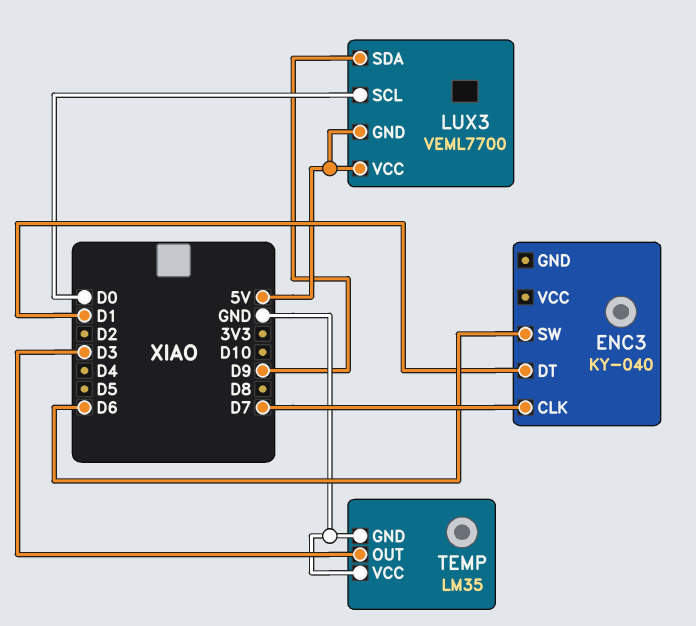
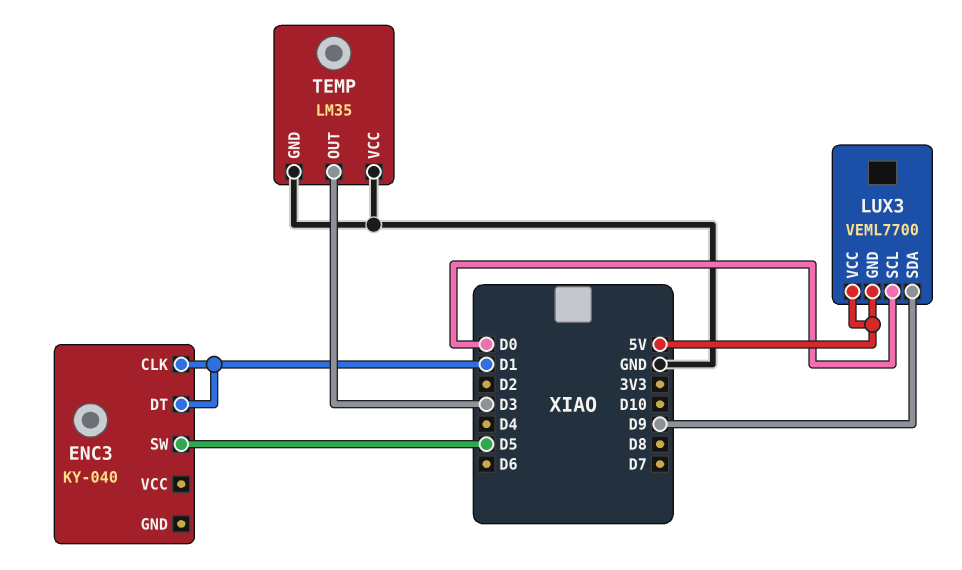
ENC3 pin CLK: D7 -> D1
ENC3 pin SW: D6 -> D5

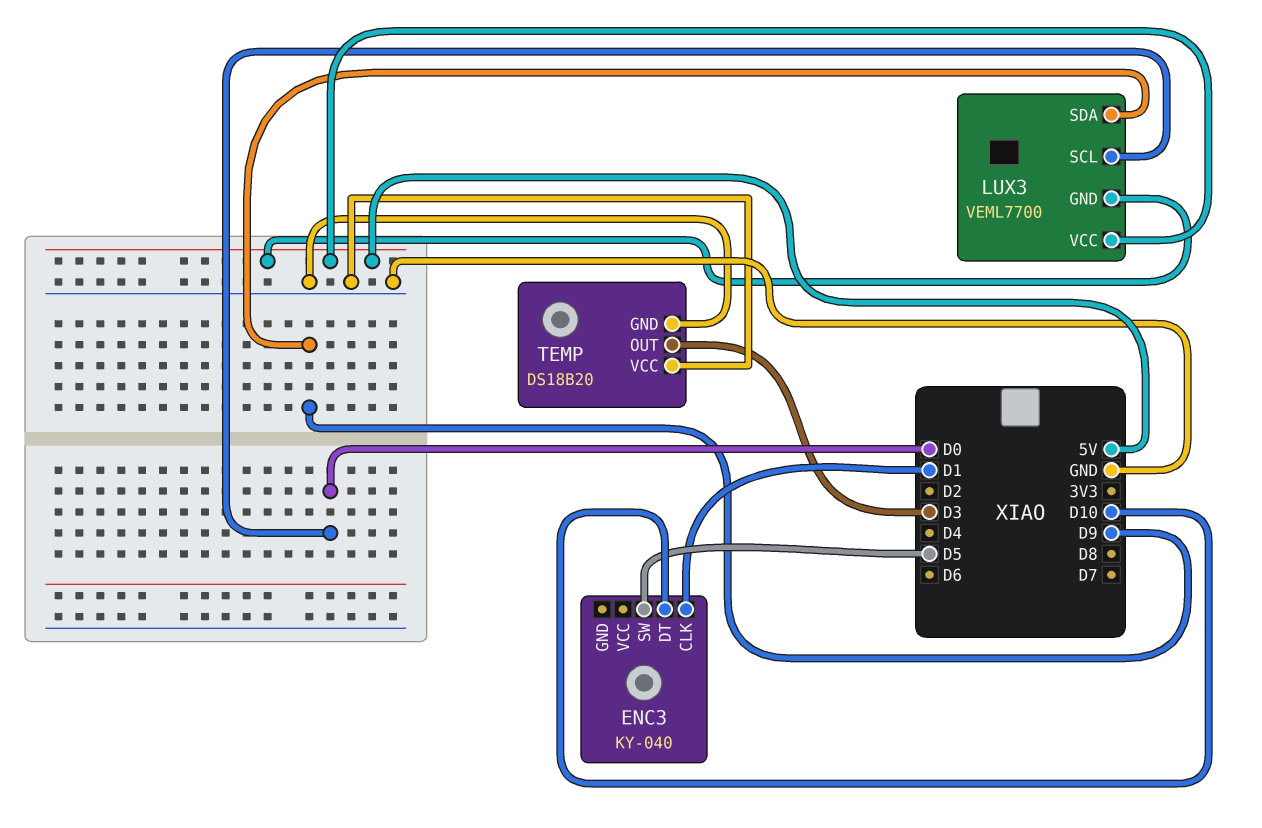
ENC3 pin DT: D1 -> D10
TEMP: LM35 -> DS18B20

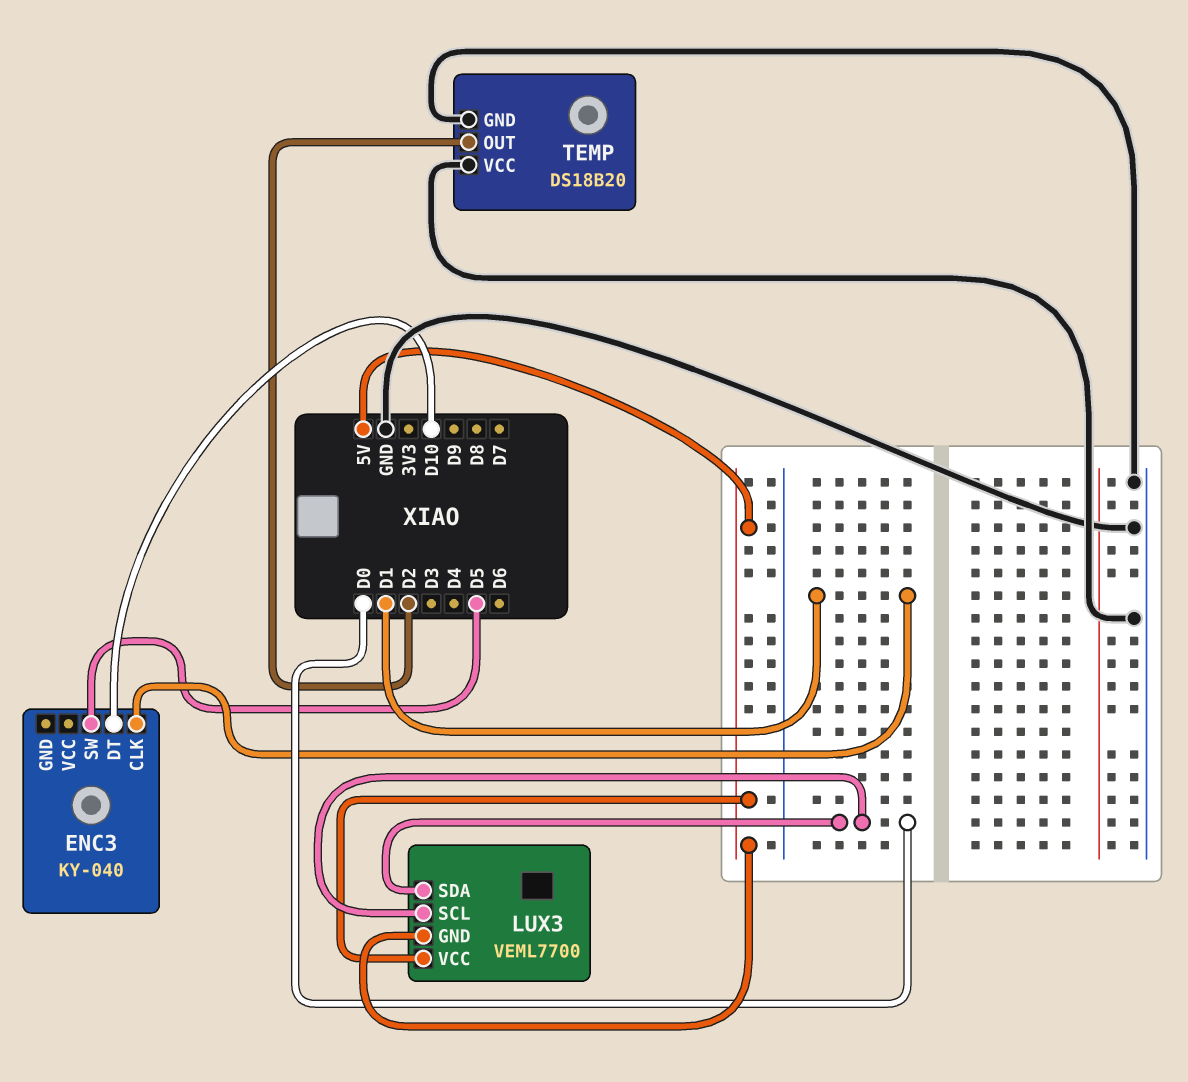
LUX3 pin SDA: D9 -> D0
TEMP pin OUT: D3 -> D2

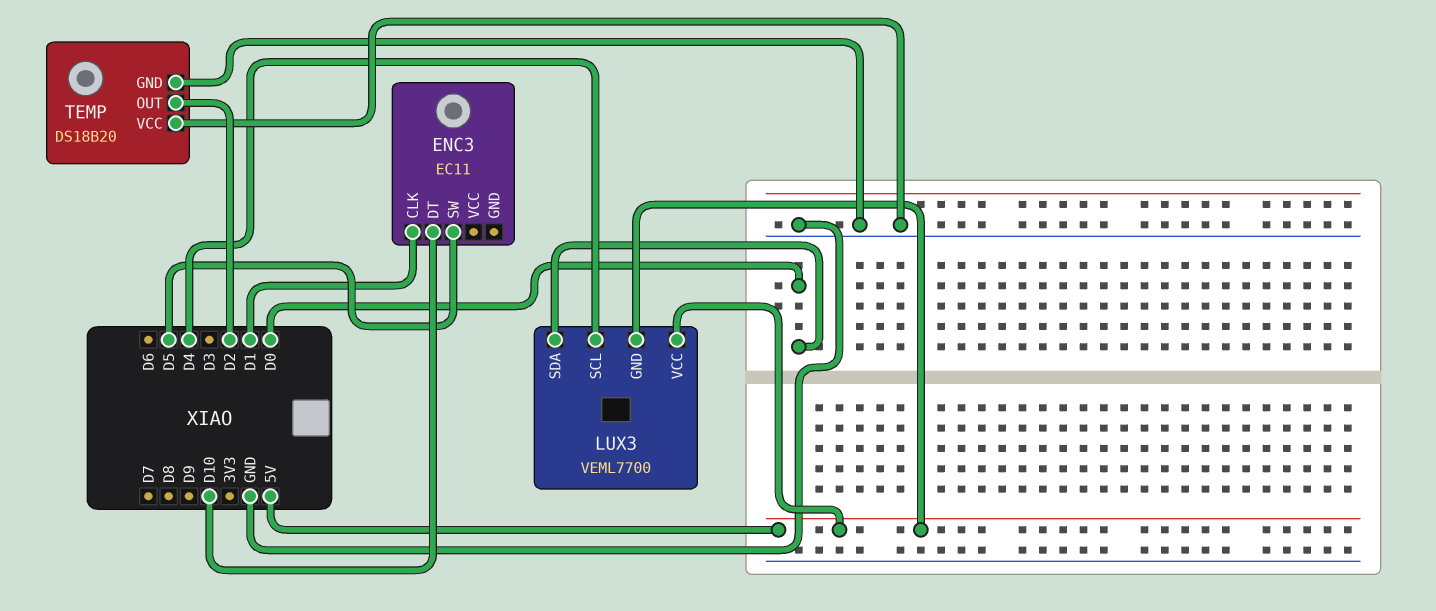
ENC3: KY-040 -> EC11
LUX3 pin SCL: D0 -> D4

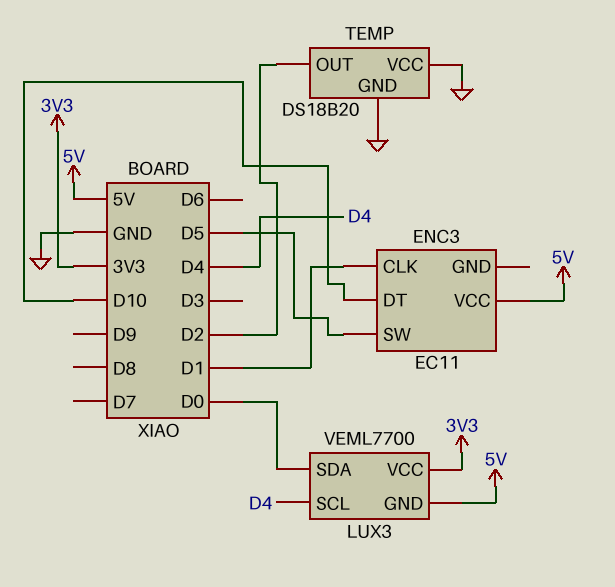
ENC3 pin VCC: none -> 5V
LUX3 pin VCC: 5V -> 3V3

